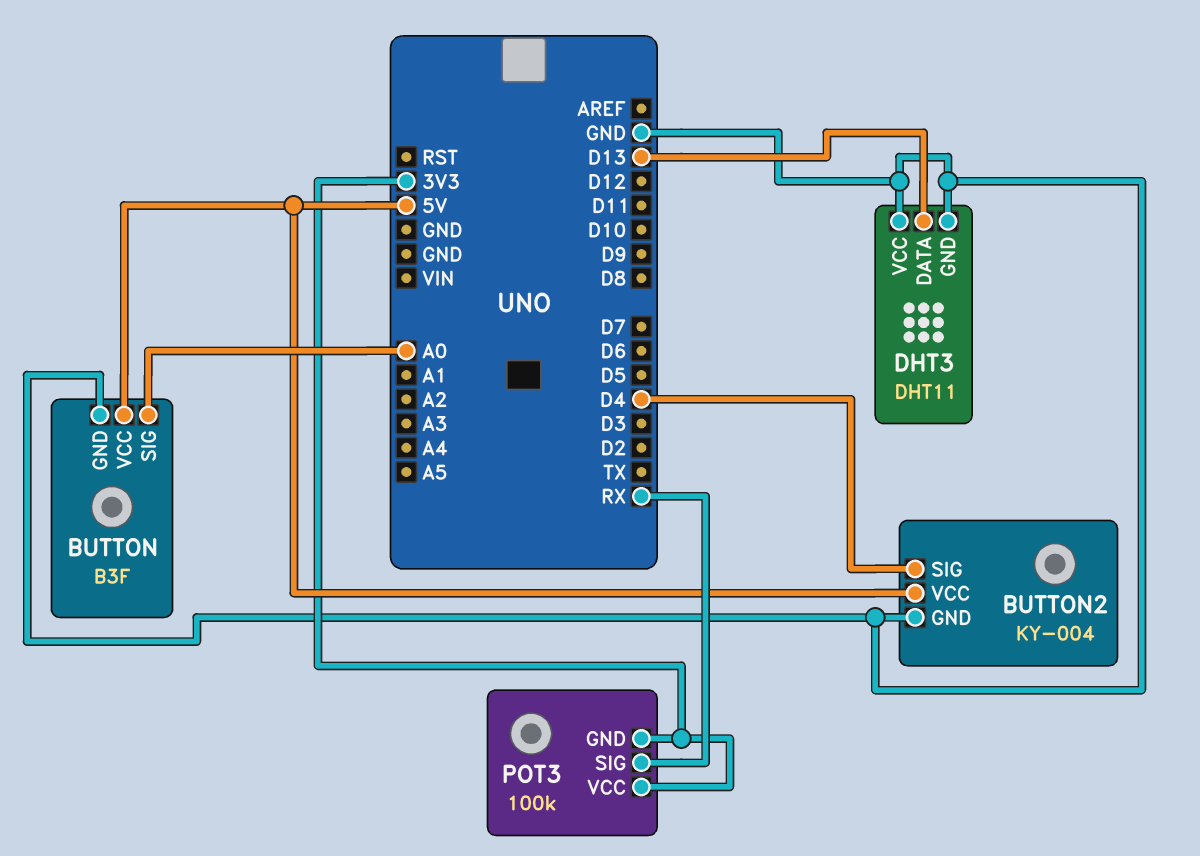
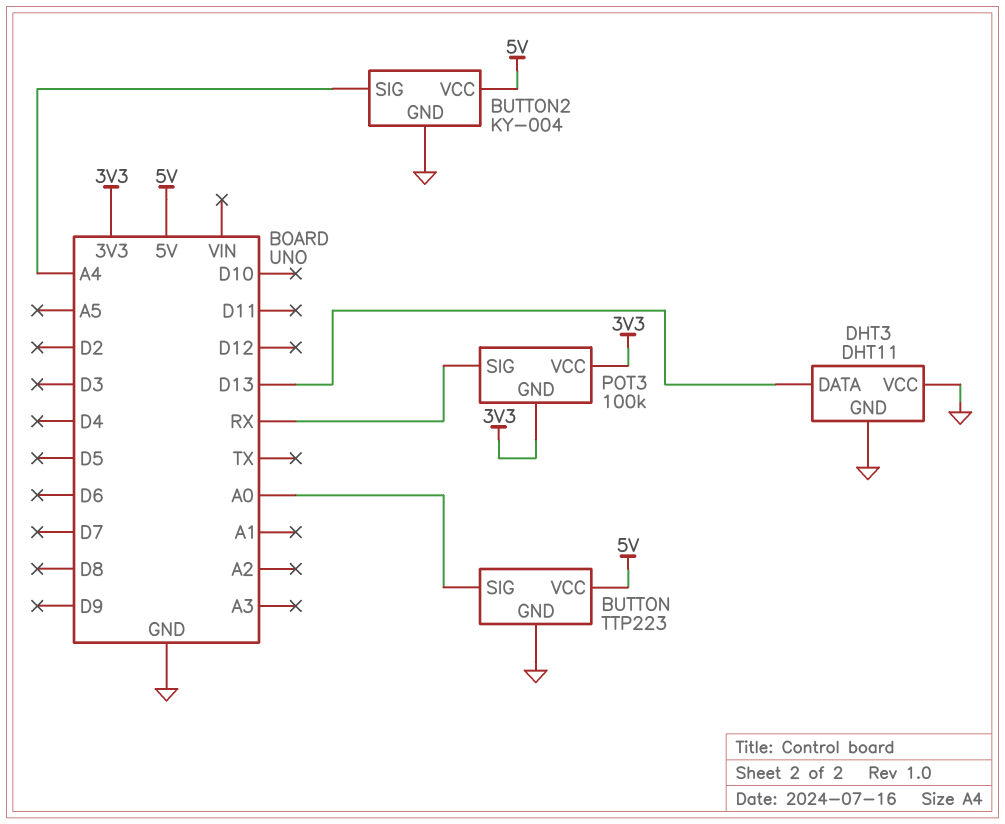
BUTTON: B3F -> TTP223
BUTTON2 pin SIG: D4 -> A4

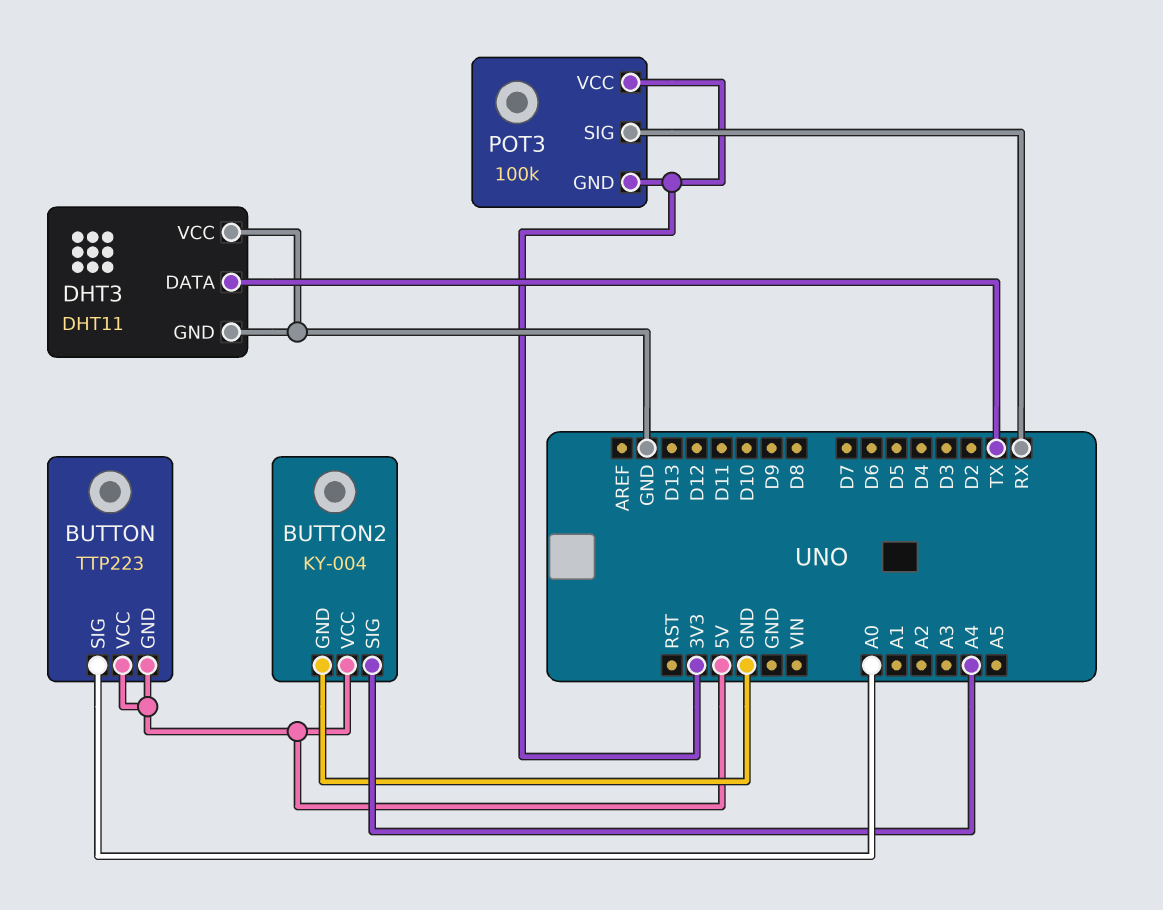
BUTTON pin GND: GND -> 5V
DHT3 pin DATA: D13 -> TX

